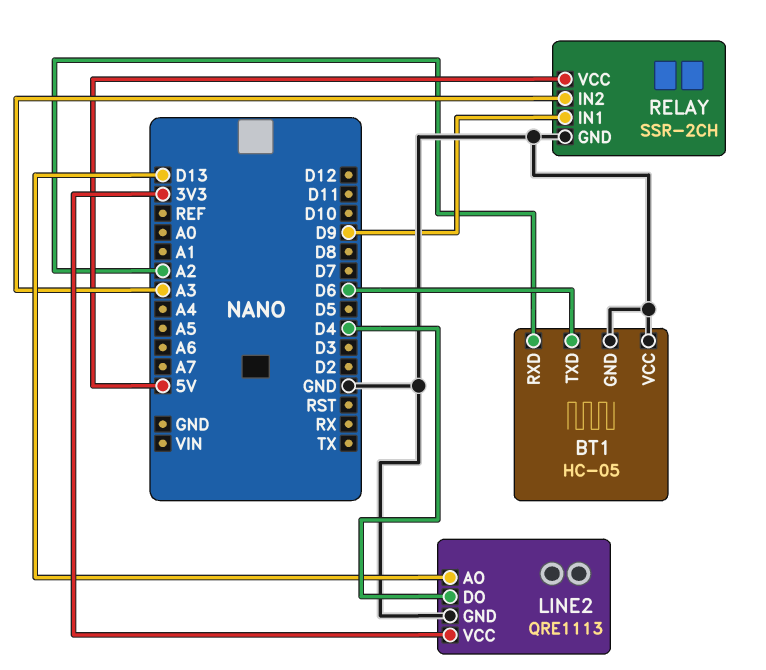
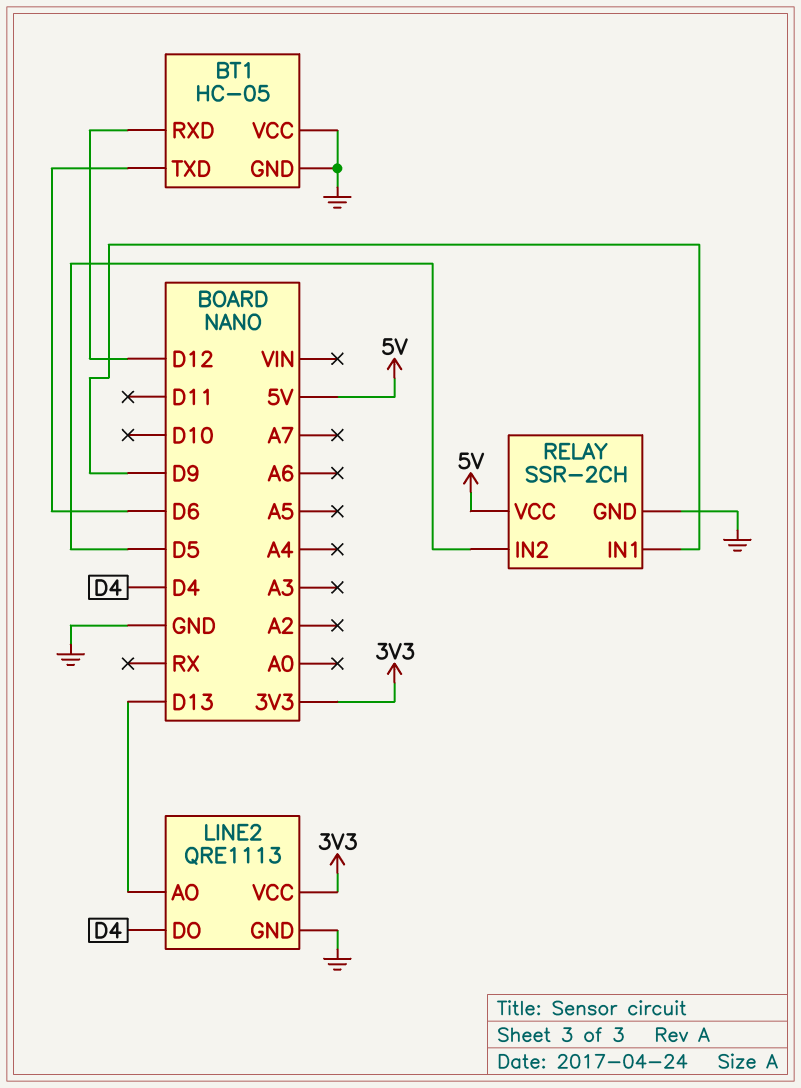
BT1 pin RXD: A2 -> D12
RELAY pin IN2: A3 -> D5

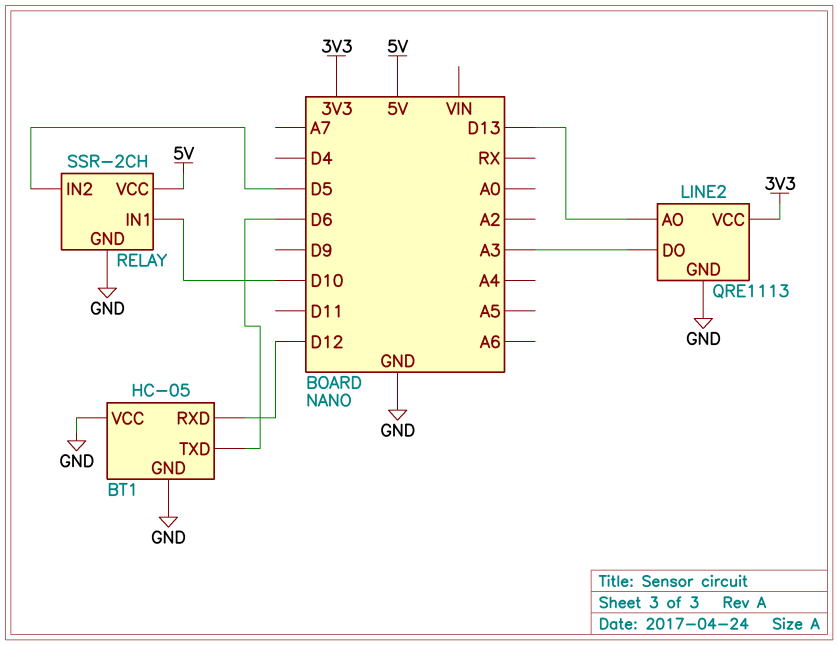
LINE2 pin DO: D4 -> A3
RELAY pin IN1: D9 -> D10

